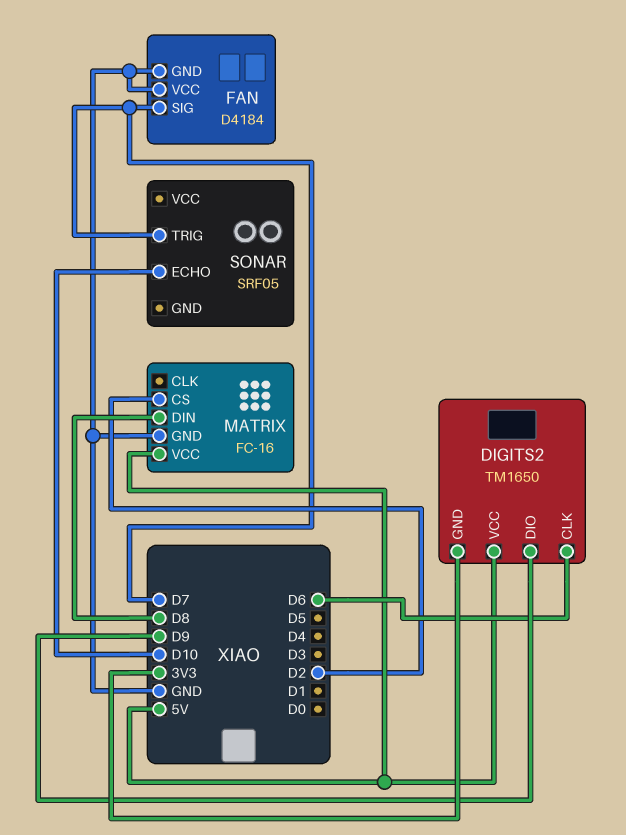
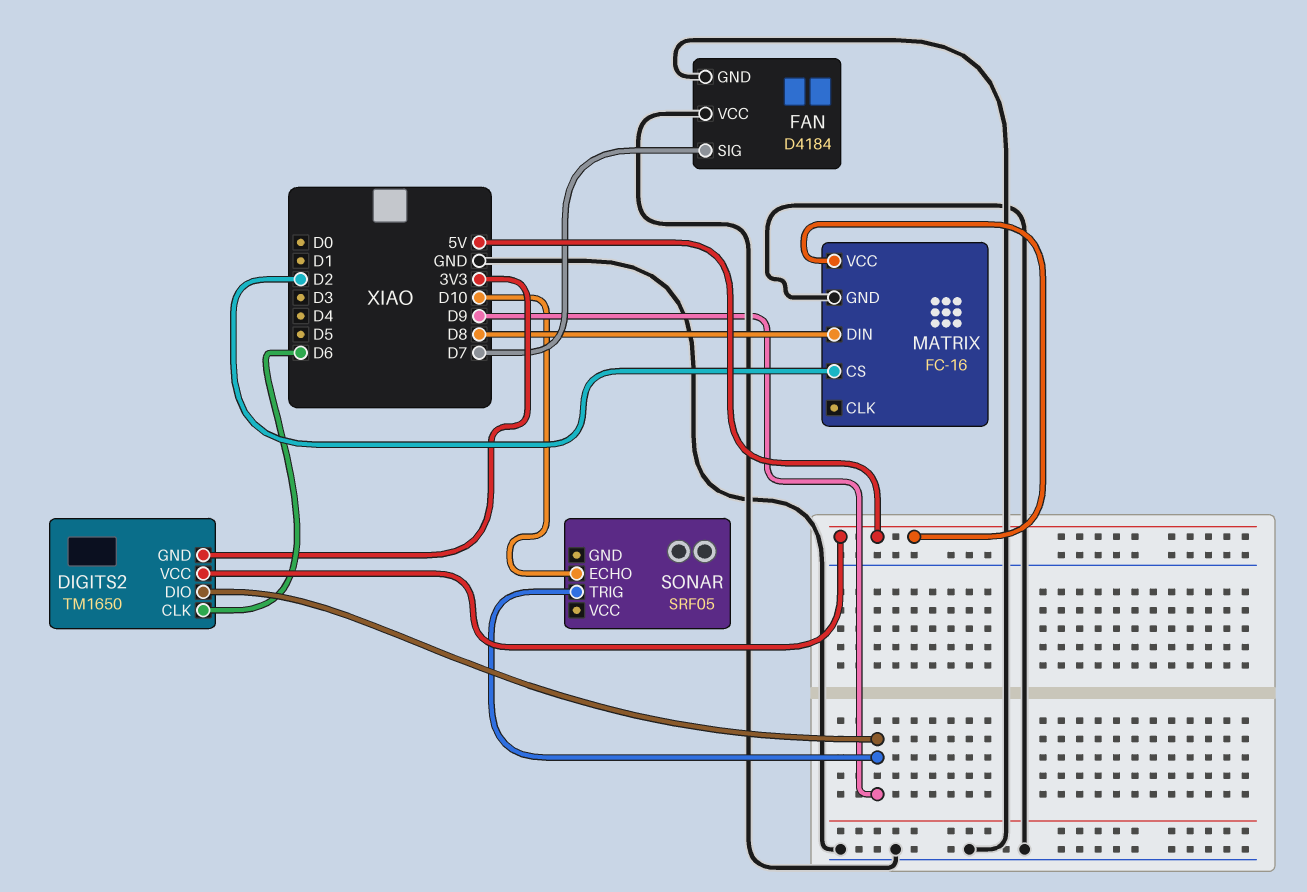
SONAR pin TRIG: D7 -> D9

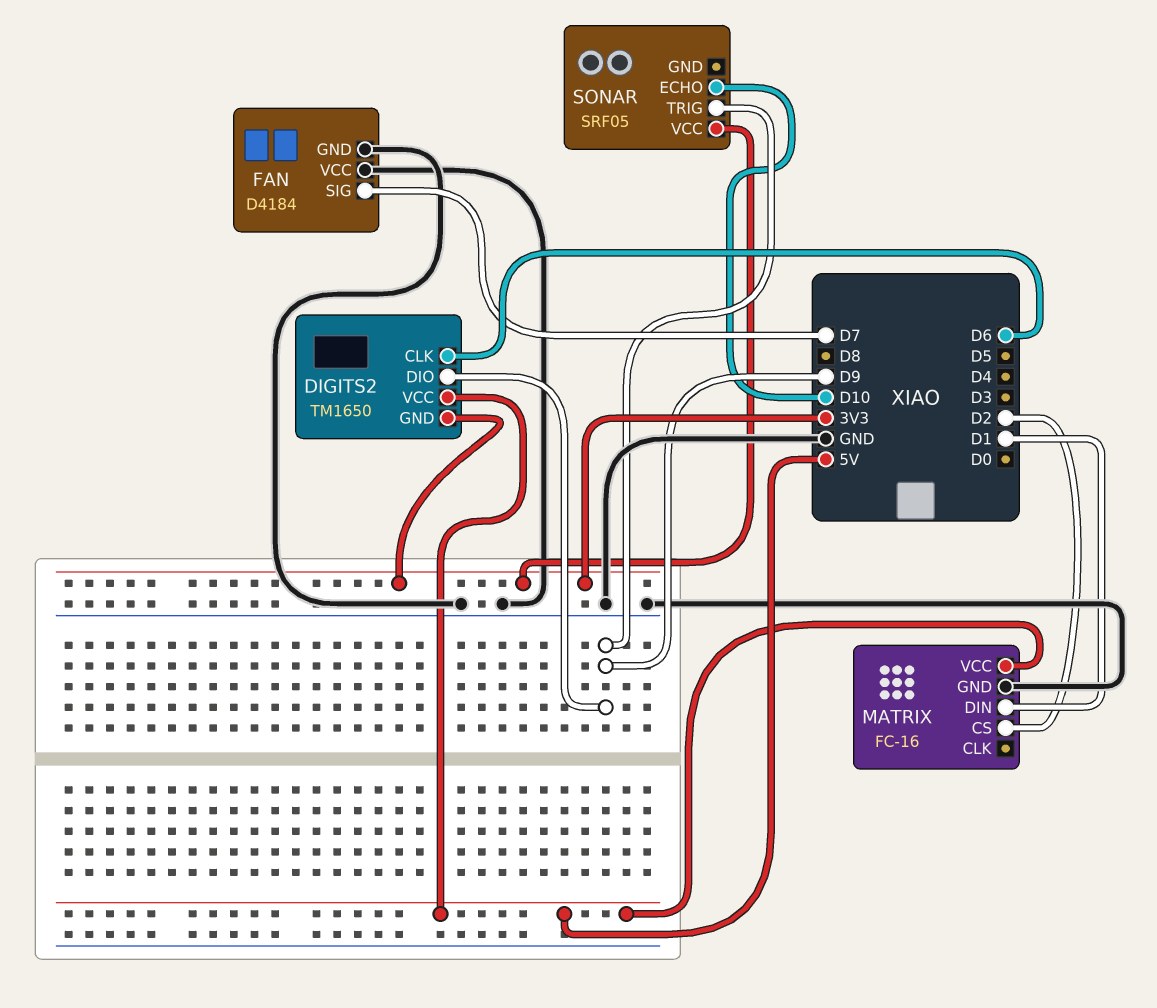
MATRIX pin DIN: D8 -> D1
SONAR pin VCC: none -> 3V3

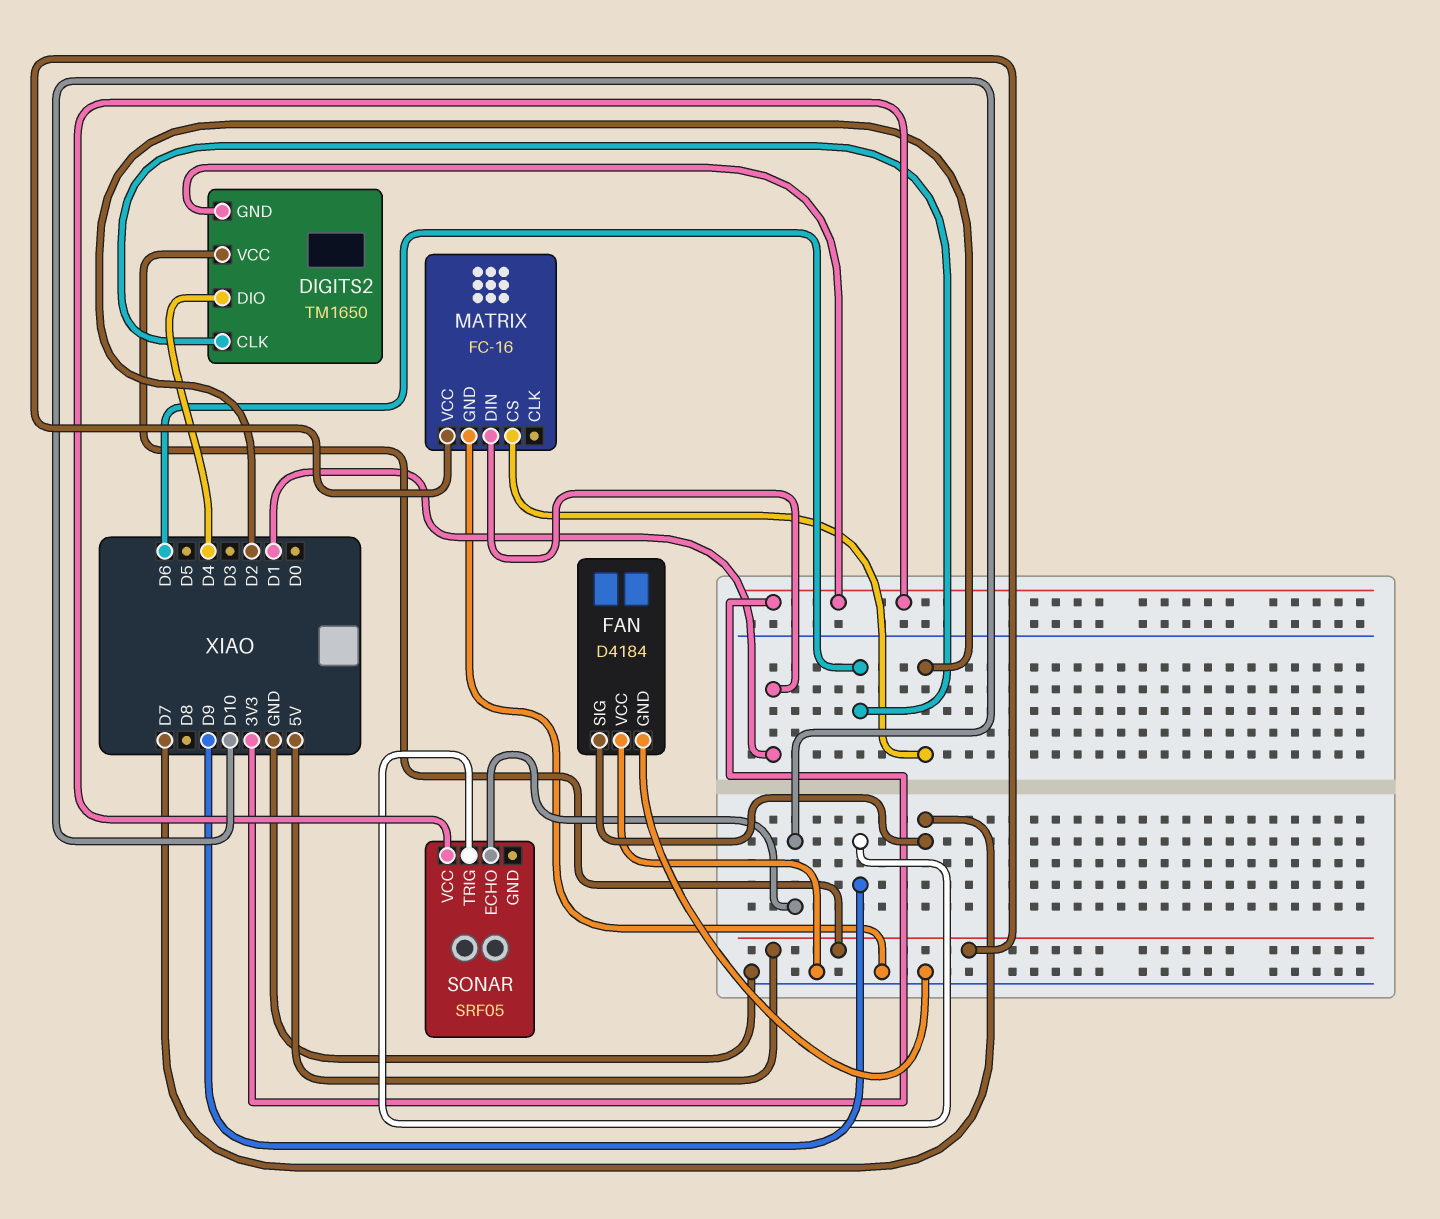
DIGITS2 pin DIO: D9 -> D4

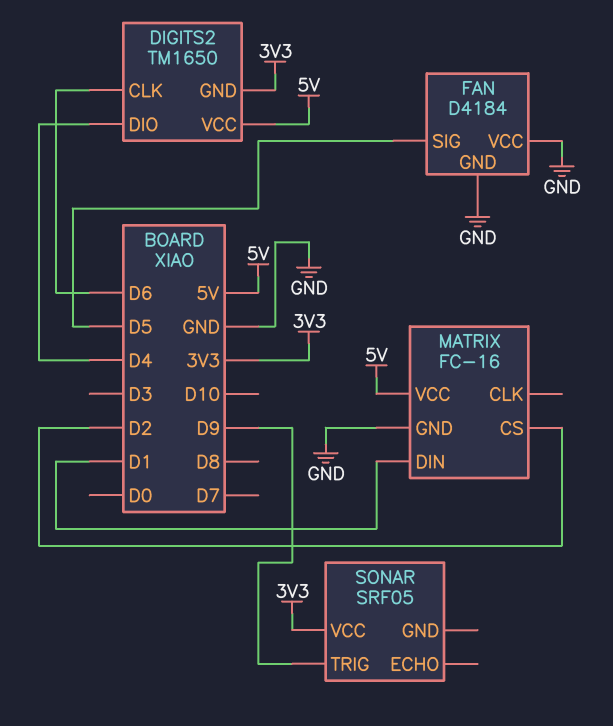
FAN pin SIG: D7 -> D5
SONAR pin ECHO: D10 -> none

